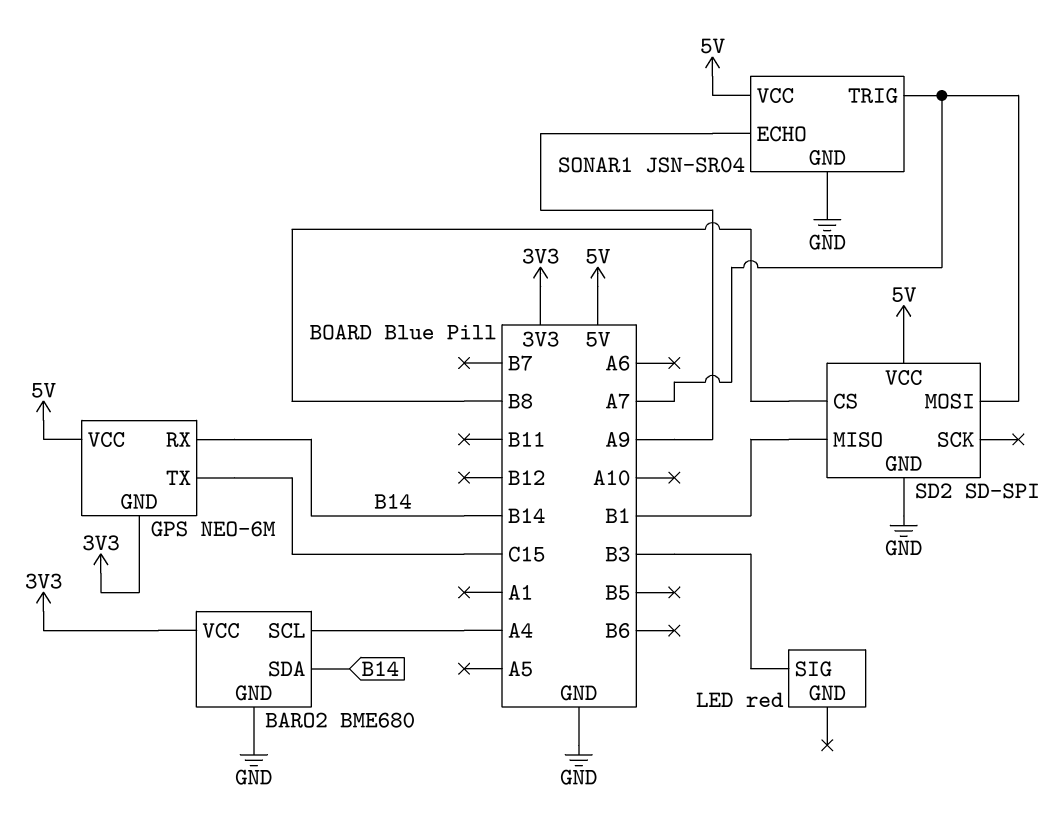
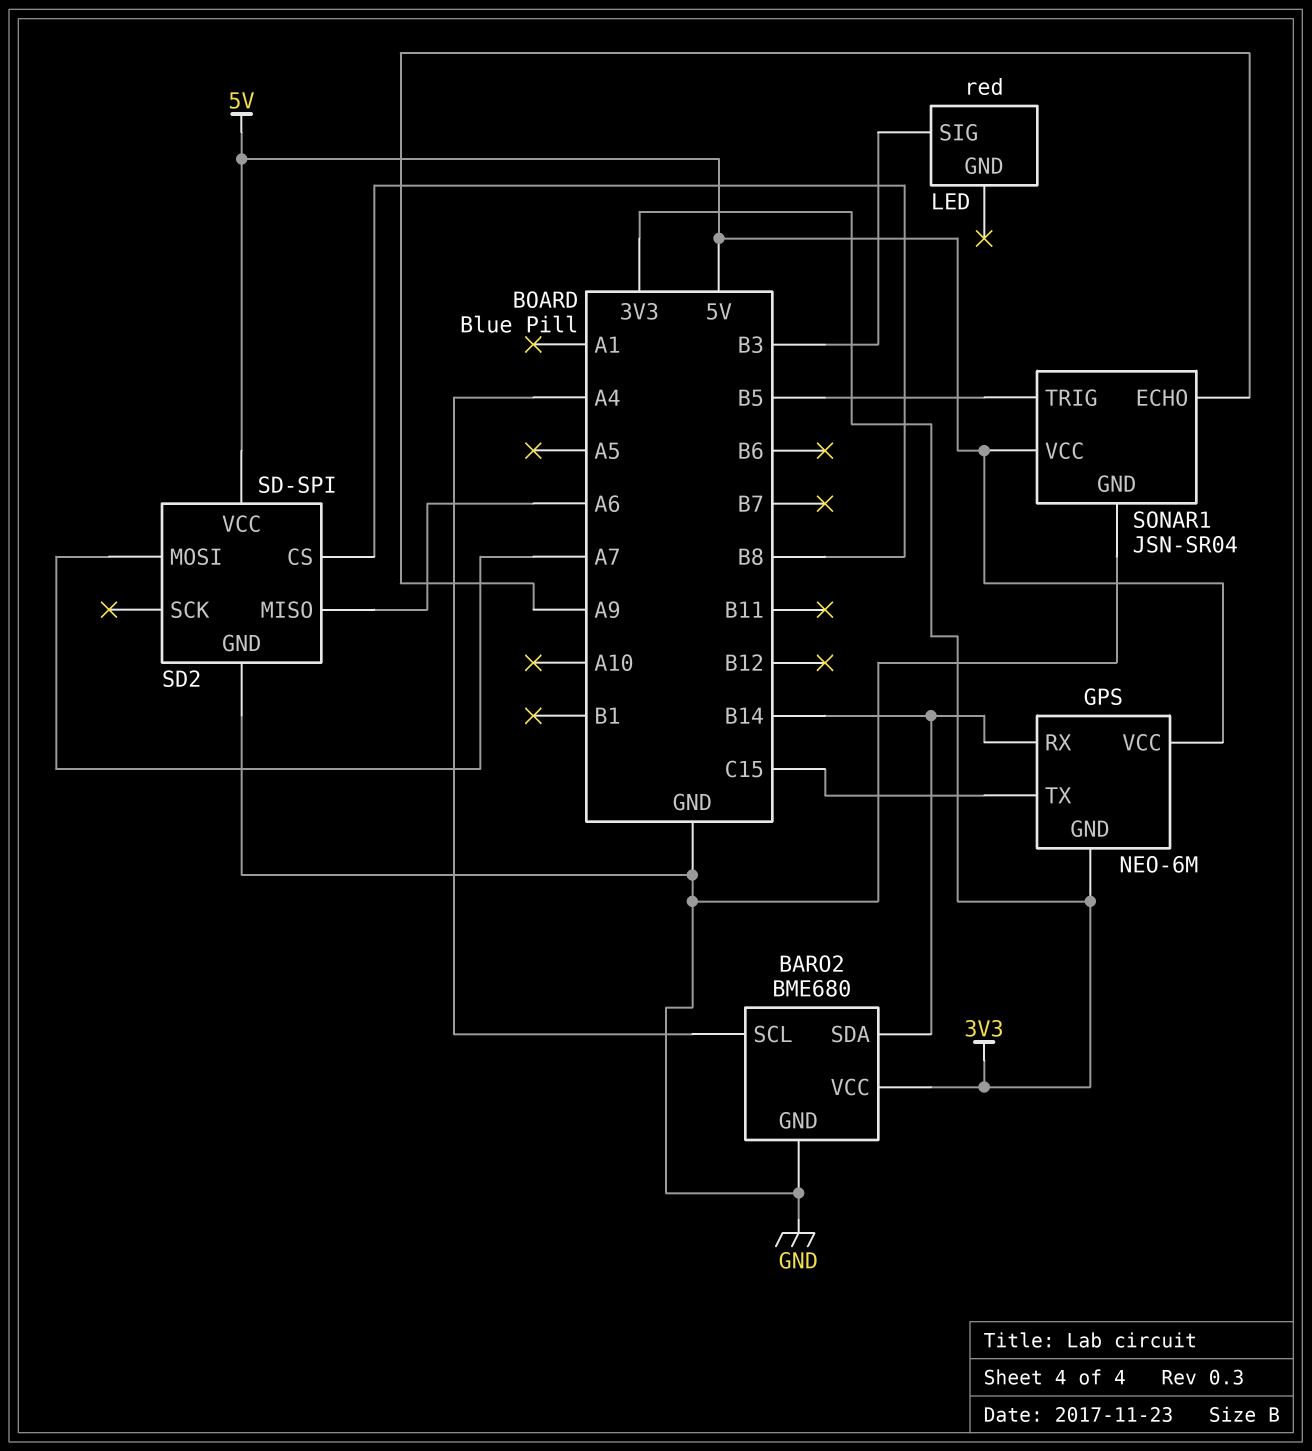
SD2 pin MISO: B1 -> A6
SONAR1 pin TRIG: A7 -> B5

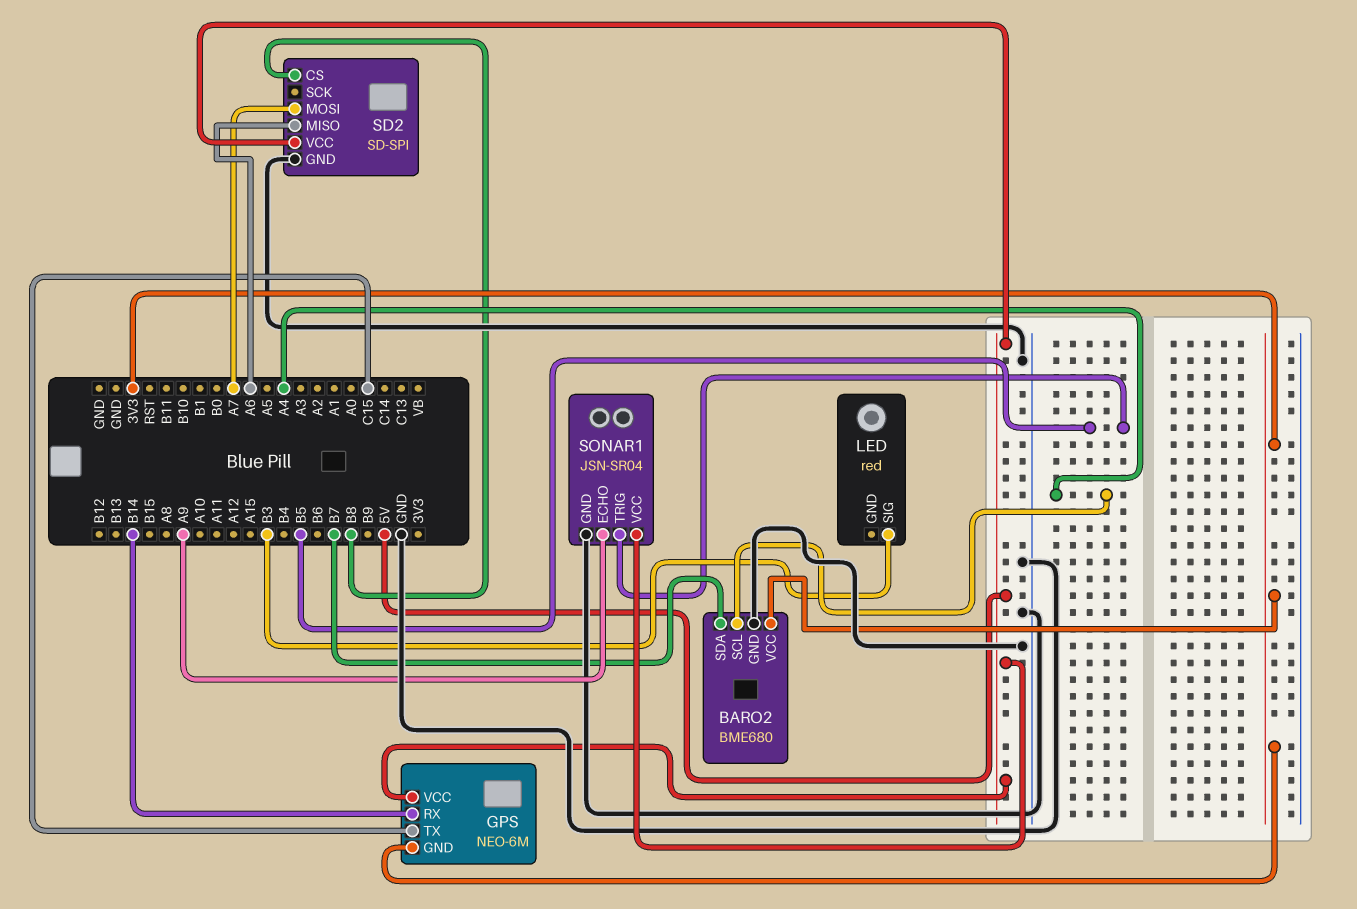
BARO2 pin SDA: B14 -> B7

